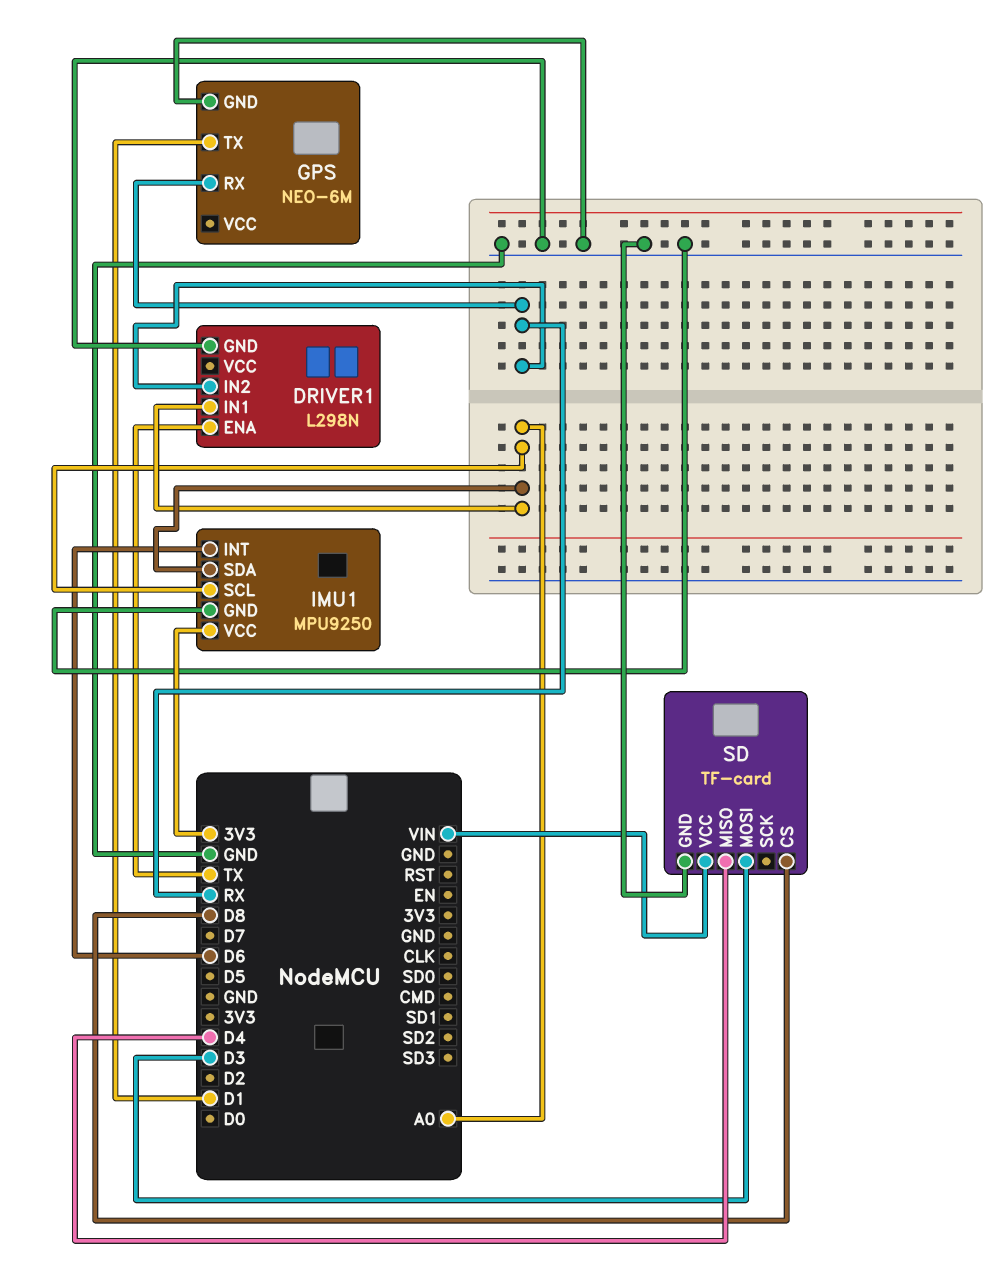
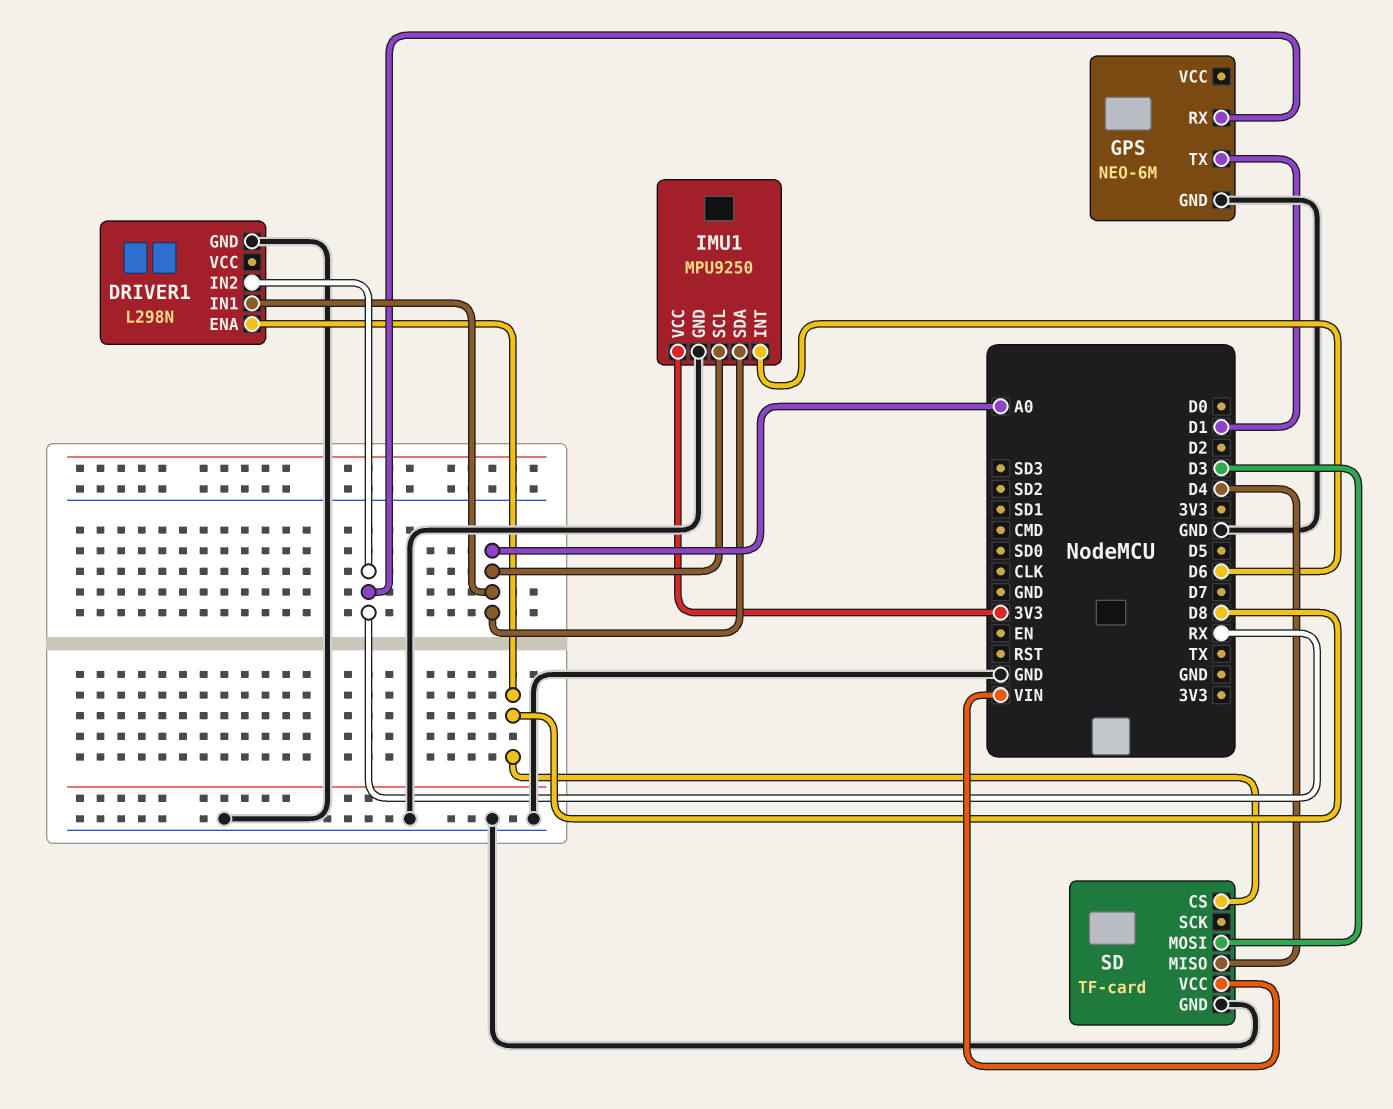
DRIVER1 pin ENA: TX -> D8

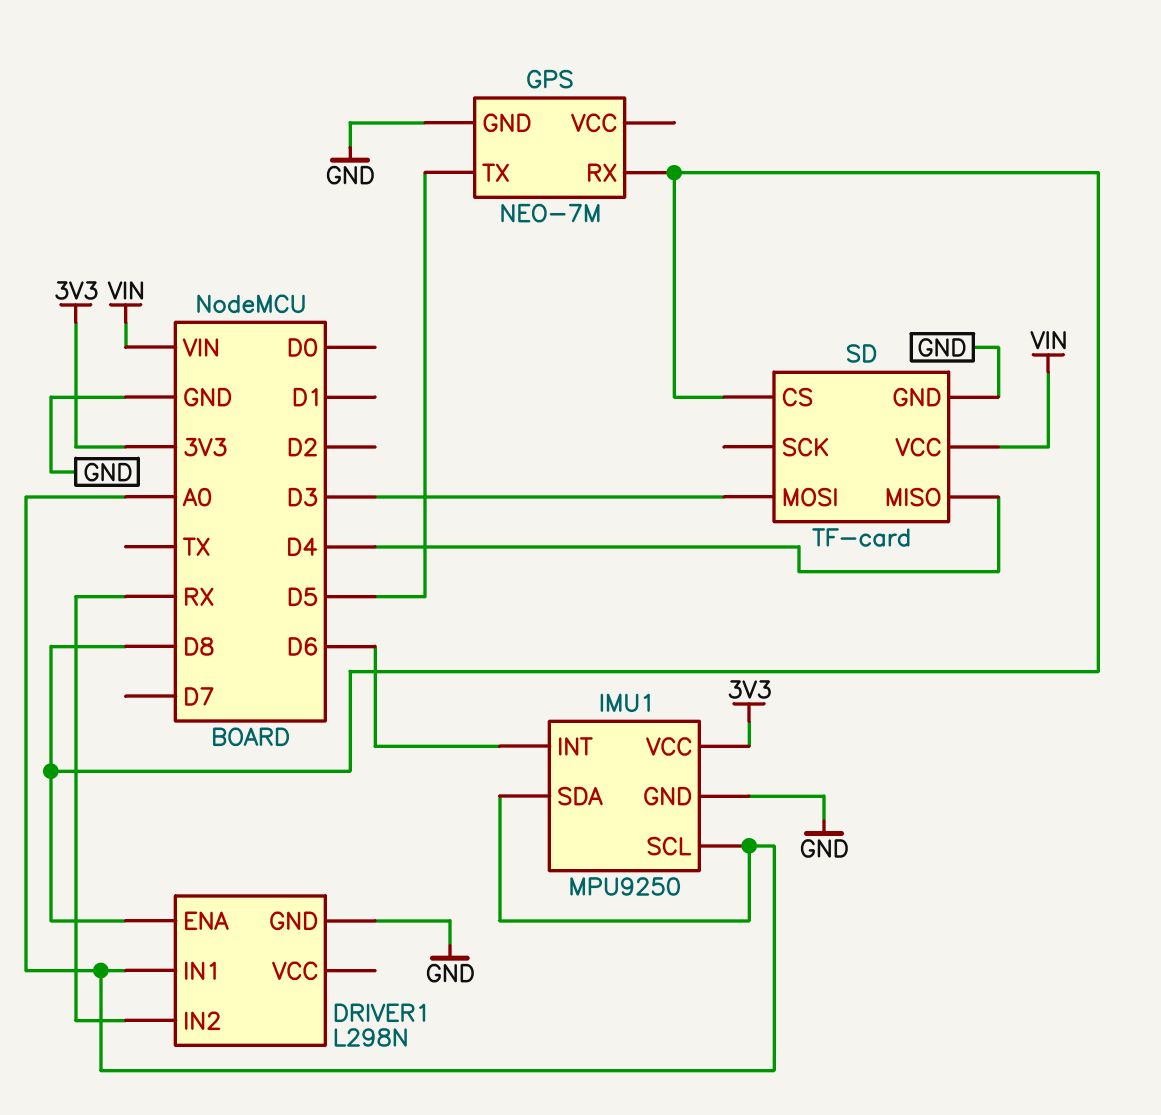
GPS: NEO-6M -> NEO-7M
GPS pin RX: RX -> D8
GPS pin TX: D1 -> D5

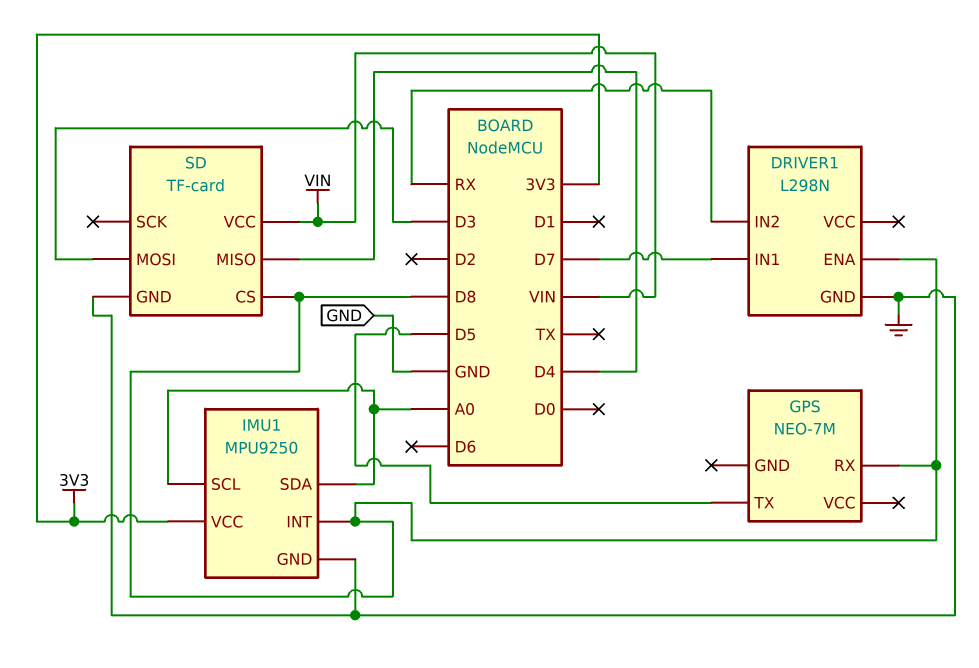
DRIVER1 pin IN1: A0 -> D7
GPS pin GND: GND -> none
IMU1 pin INT: D6 -> D8

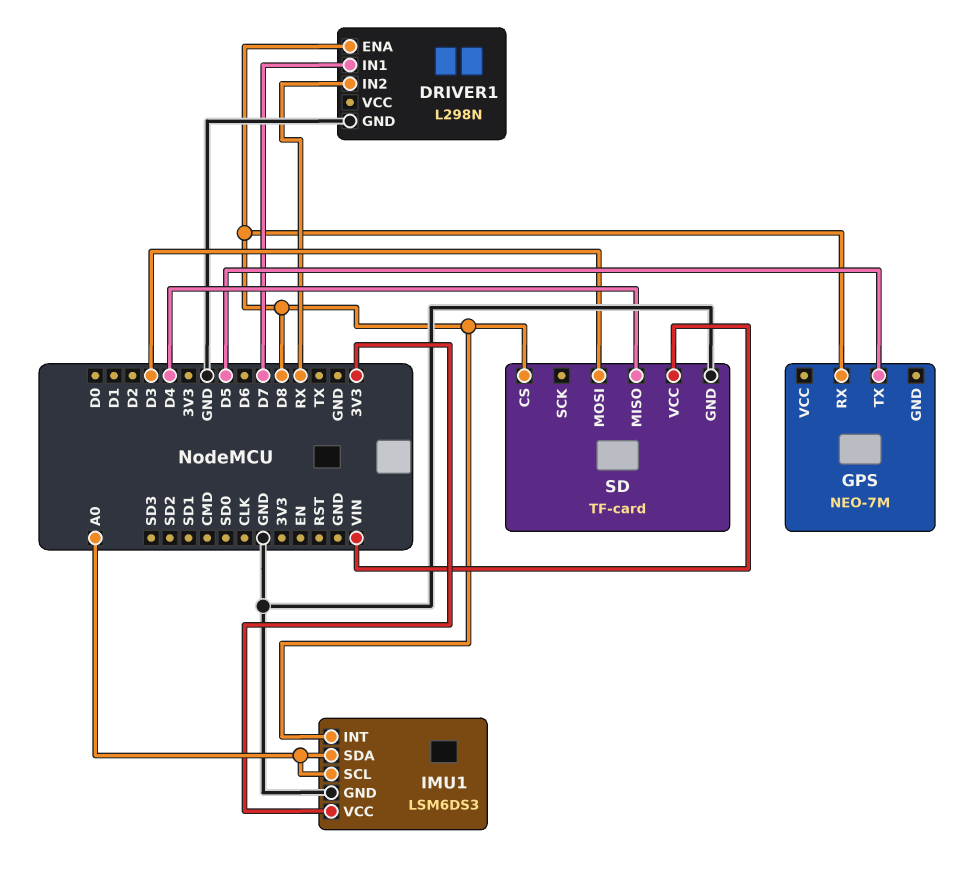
IMU1: MPU9250 -> LSM6DS3

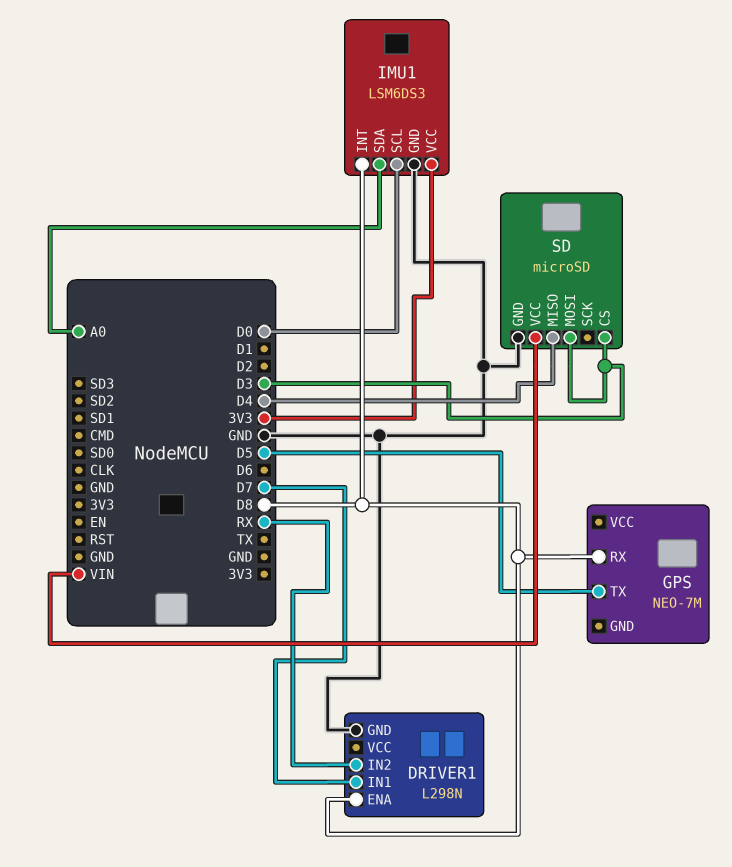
IMU1 pin SCL: A0 -> D0
SD: TF-card -> microSD
SD pin CS: D8 -> D3

